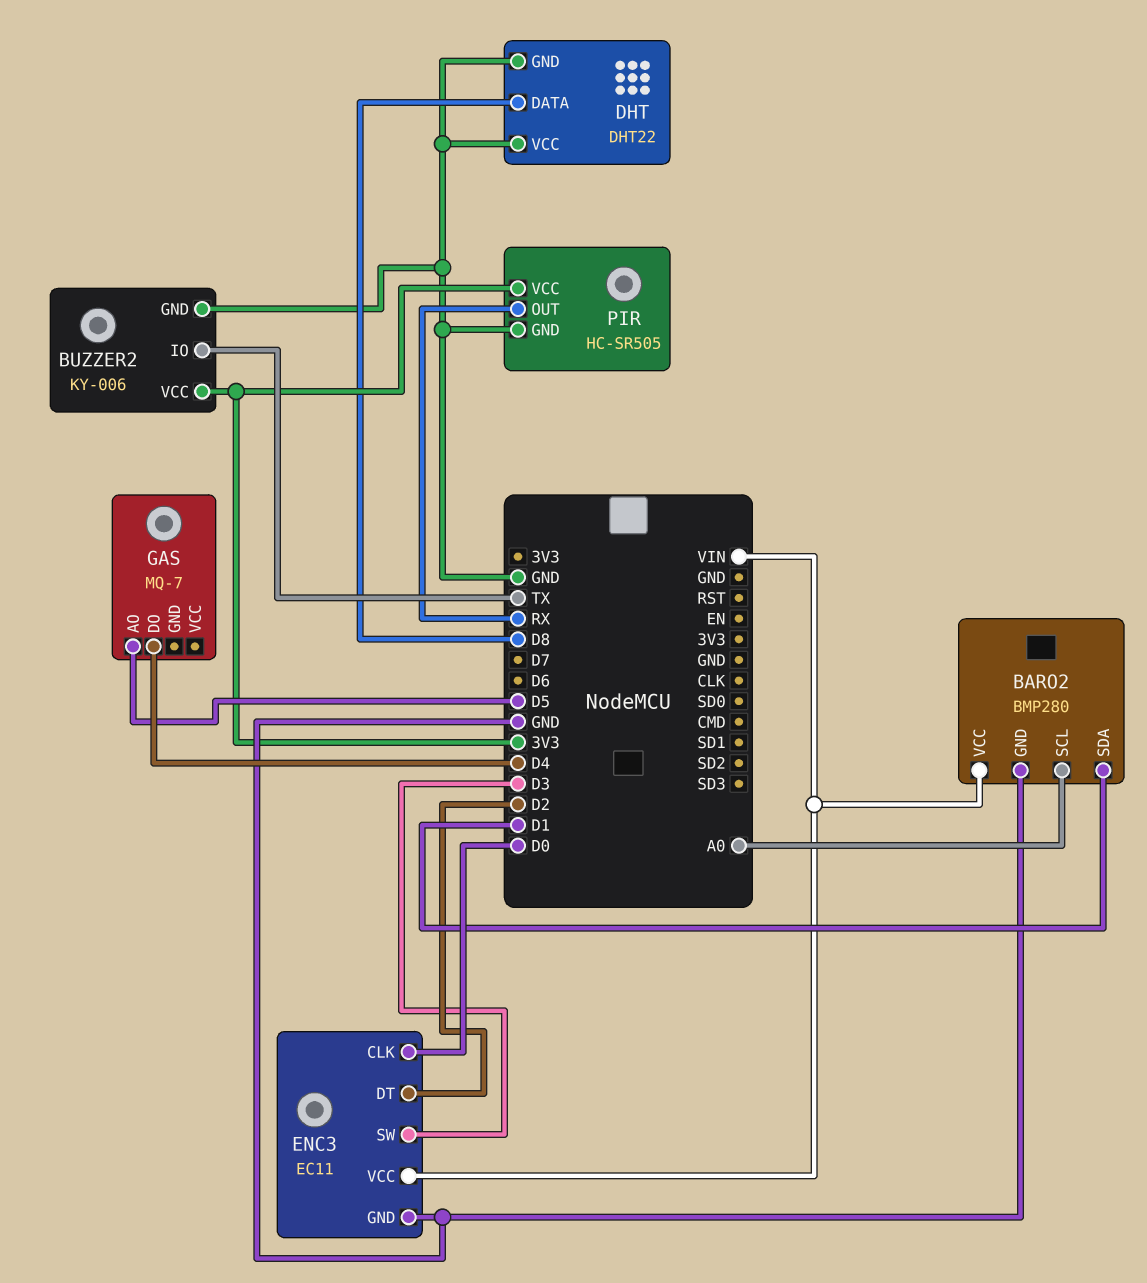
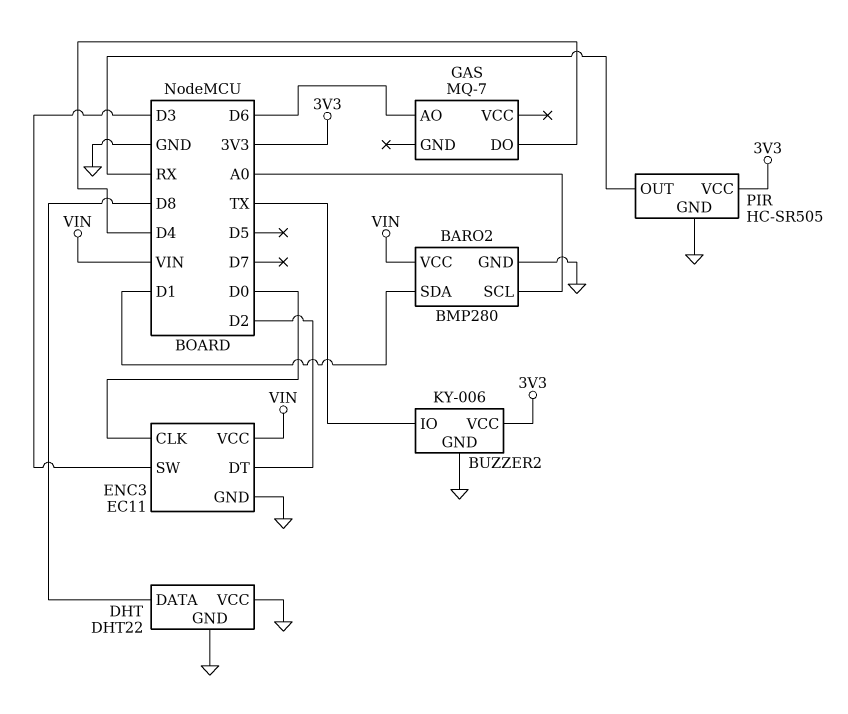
GAS pin AO: D5 -> D6

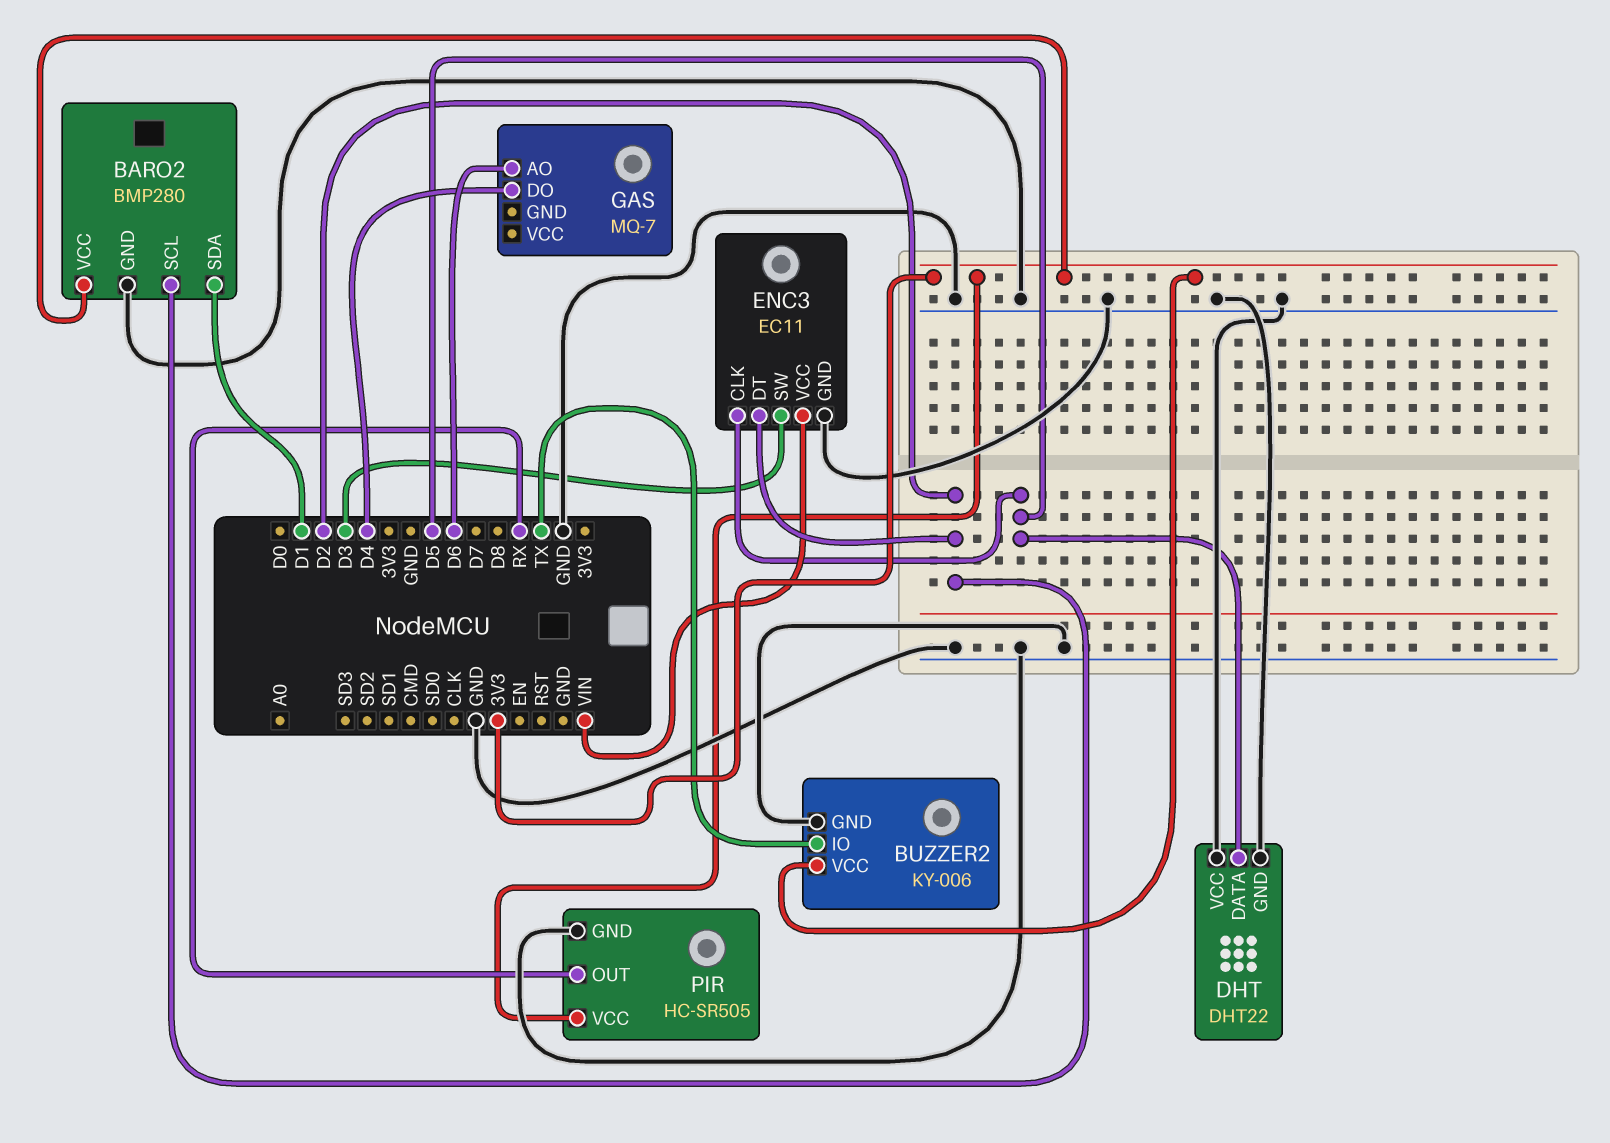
BARO2 pin SCL: A0 -> D2
BARO2 pin VCC: VIN -> 3V3
DHT pin DATA: D8 -> D5
ENC3 pin CLK: D0 -> D5

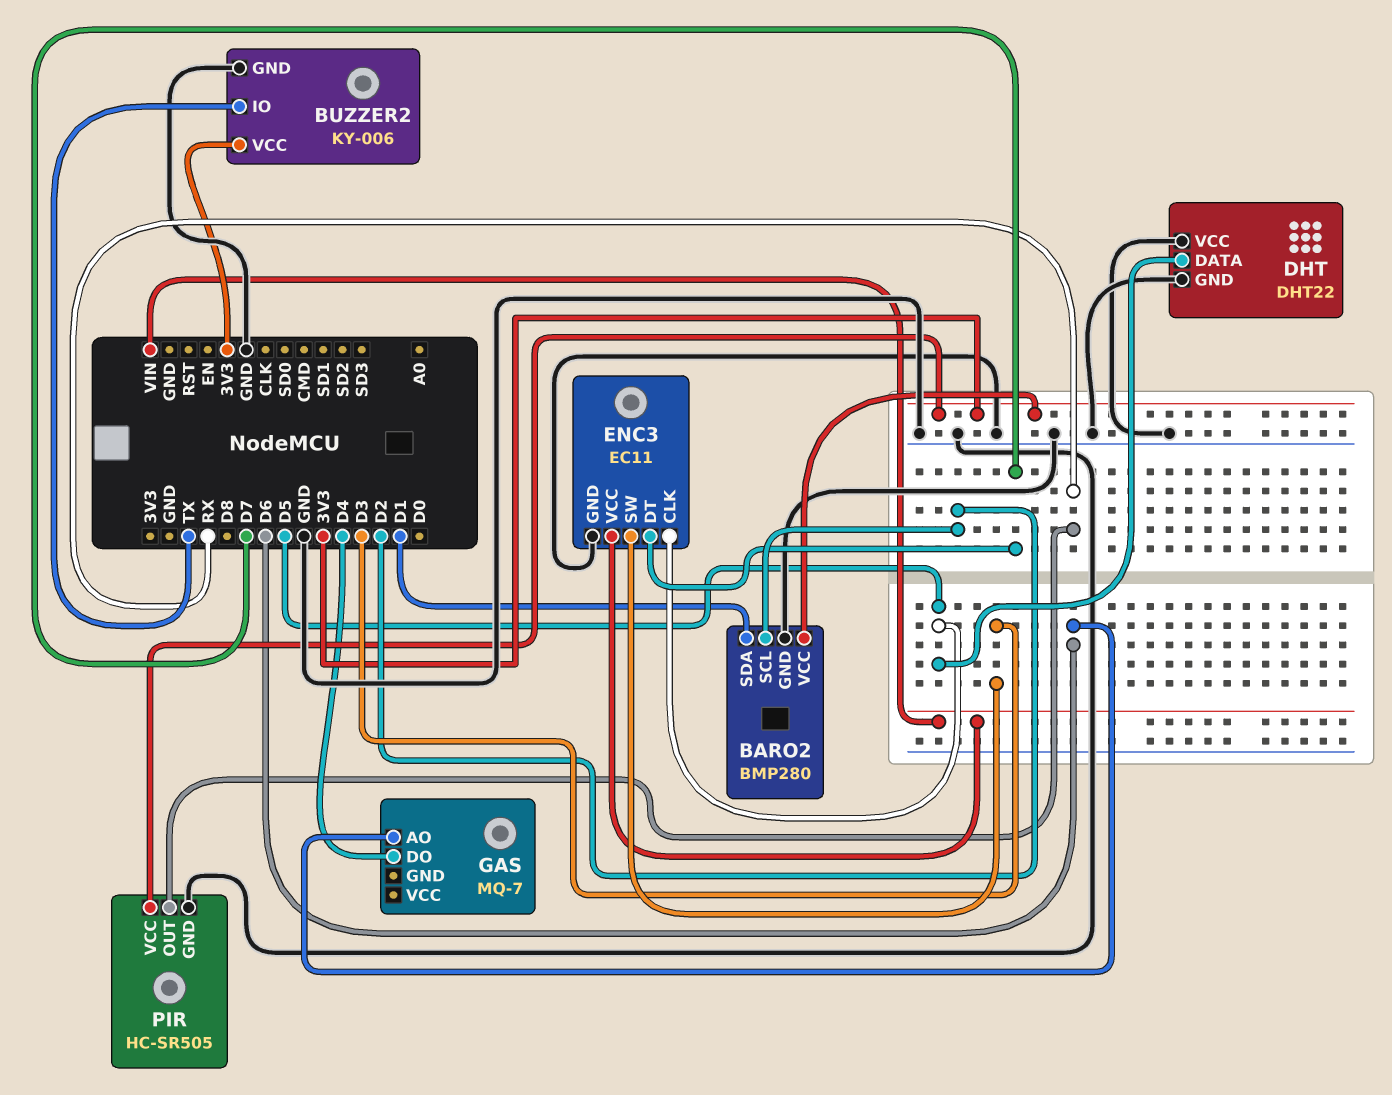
ENC3 pin DT: D2 -> D7

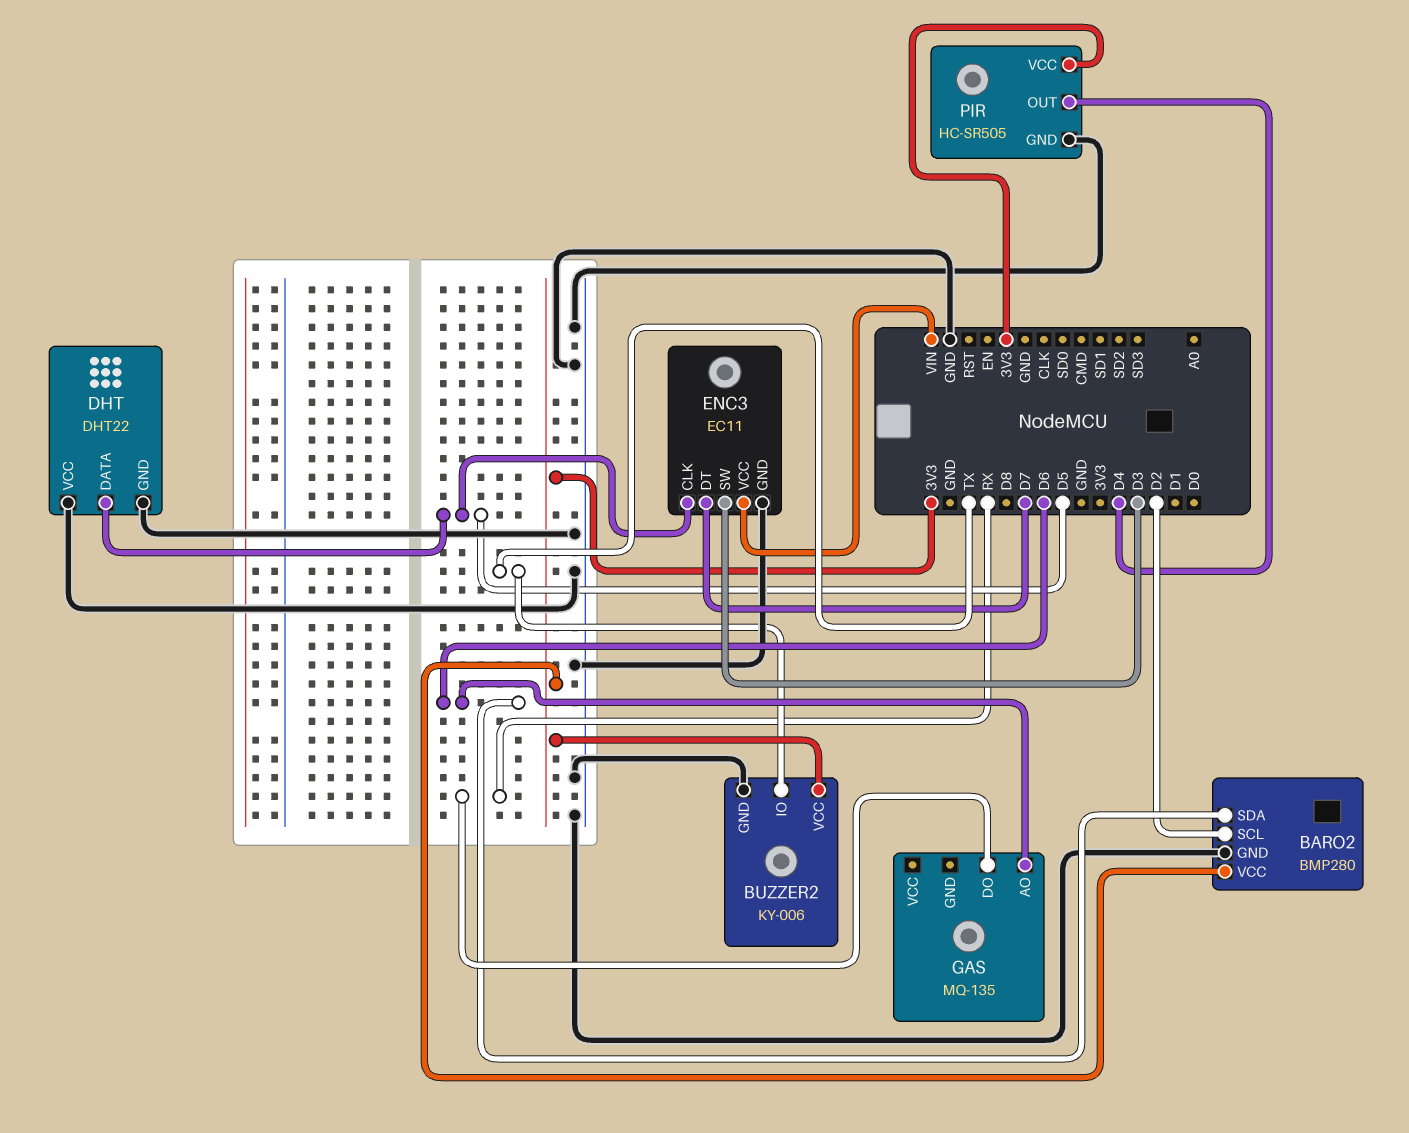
BARO2 pin SDA: D1 -> D6
GAS: MQ-7 -> MQ-135
GAS pin DO: D4 -> RX
PIR pin OUT: RX -> D4

